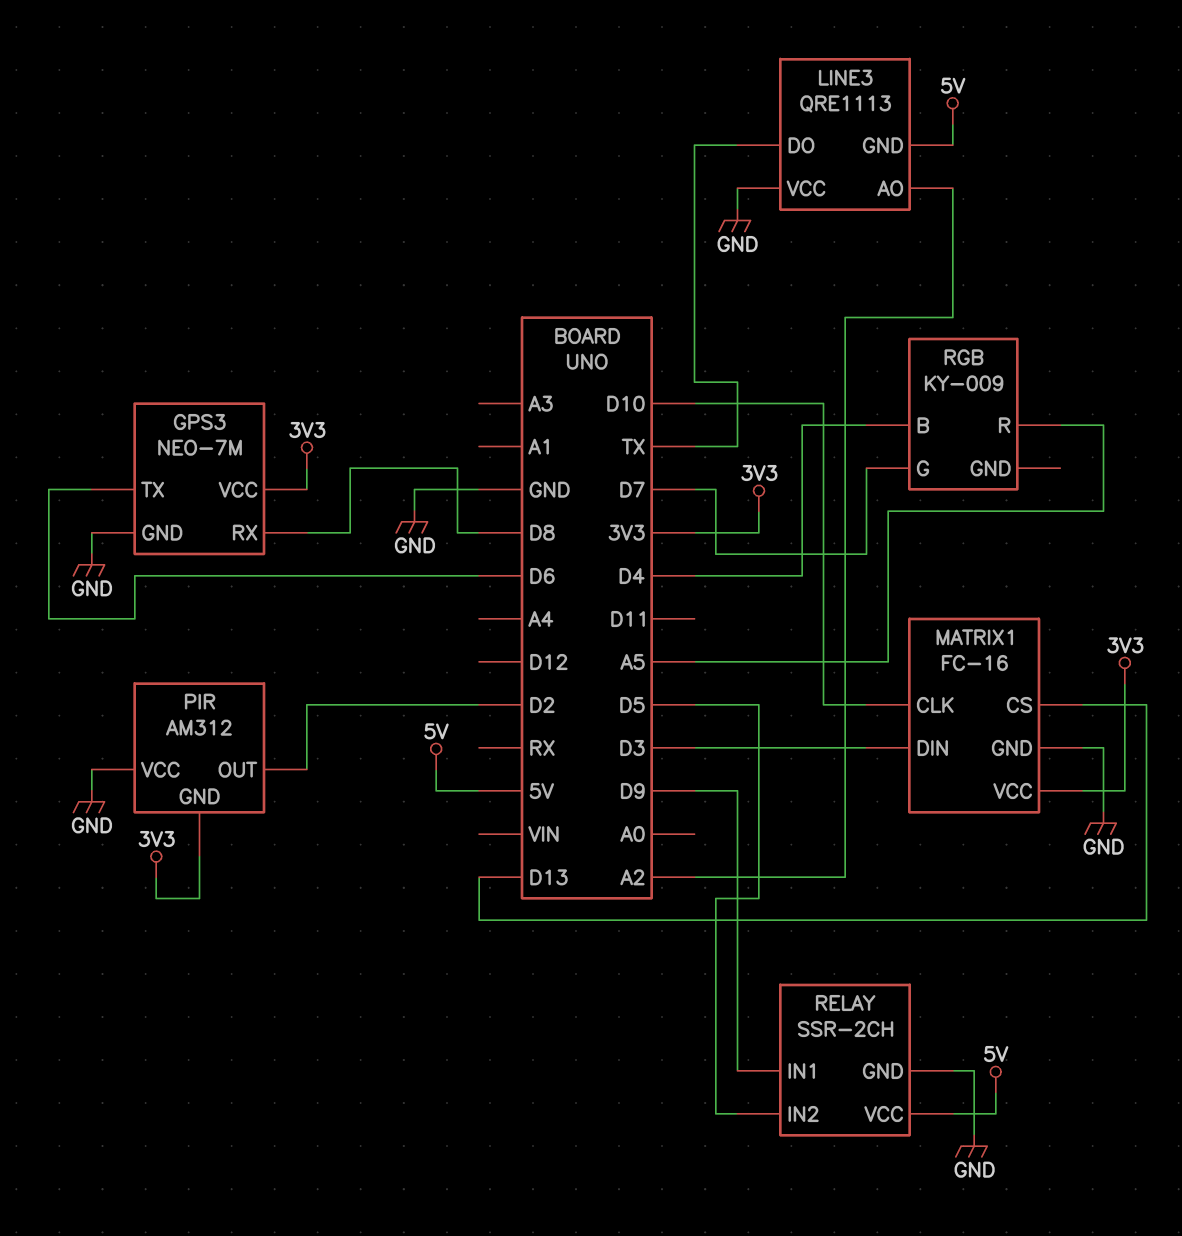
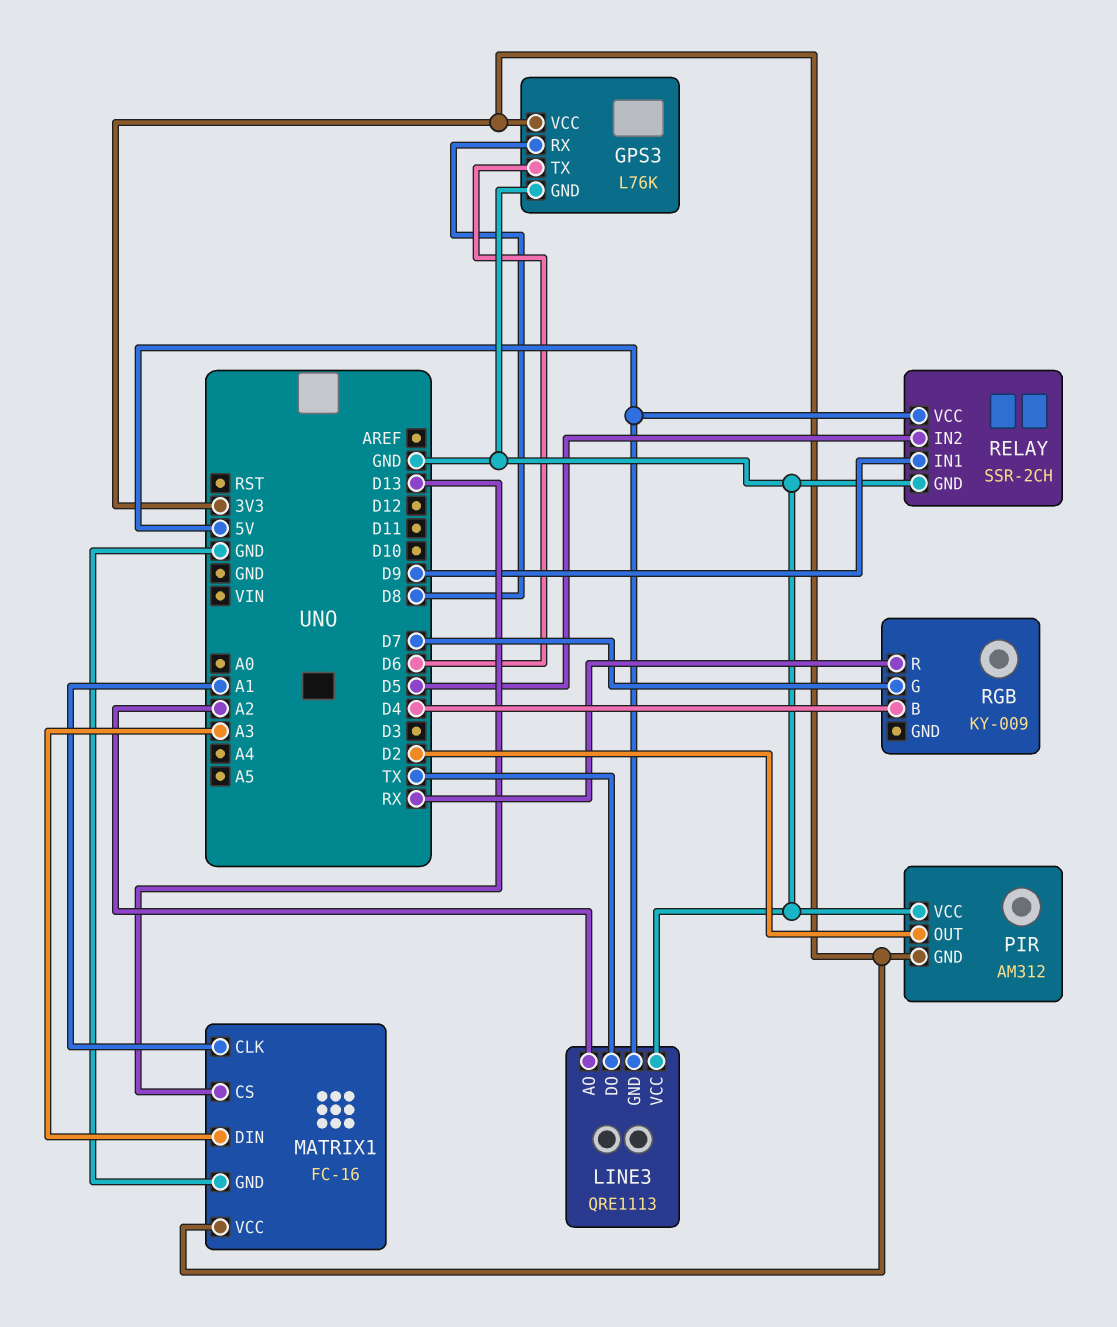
GPS3: NEO-7M -> L76K
MATRIX1 pin CLK: D10 -> A1
MATRIX1 pin DIN: D3 -> A3
RGB pin R: A5 -> RX

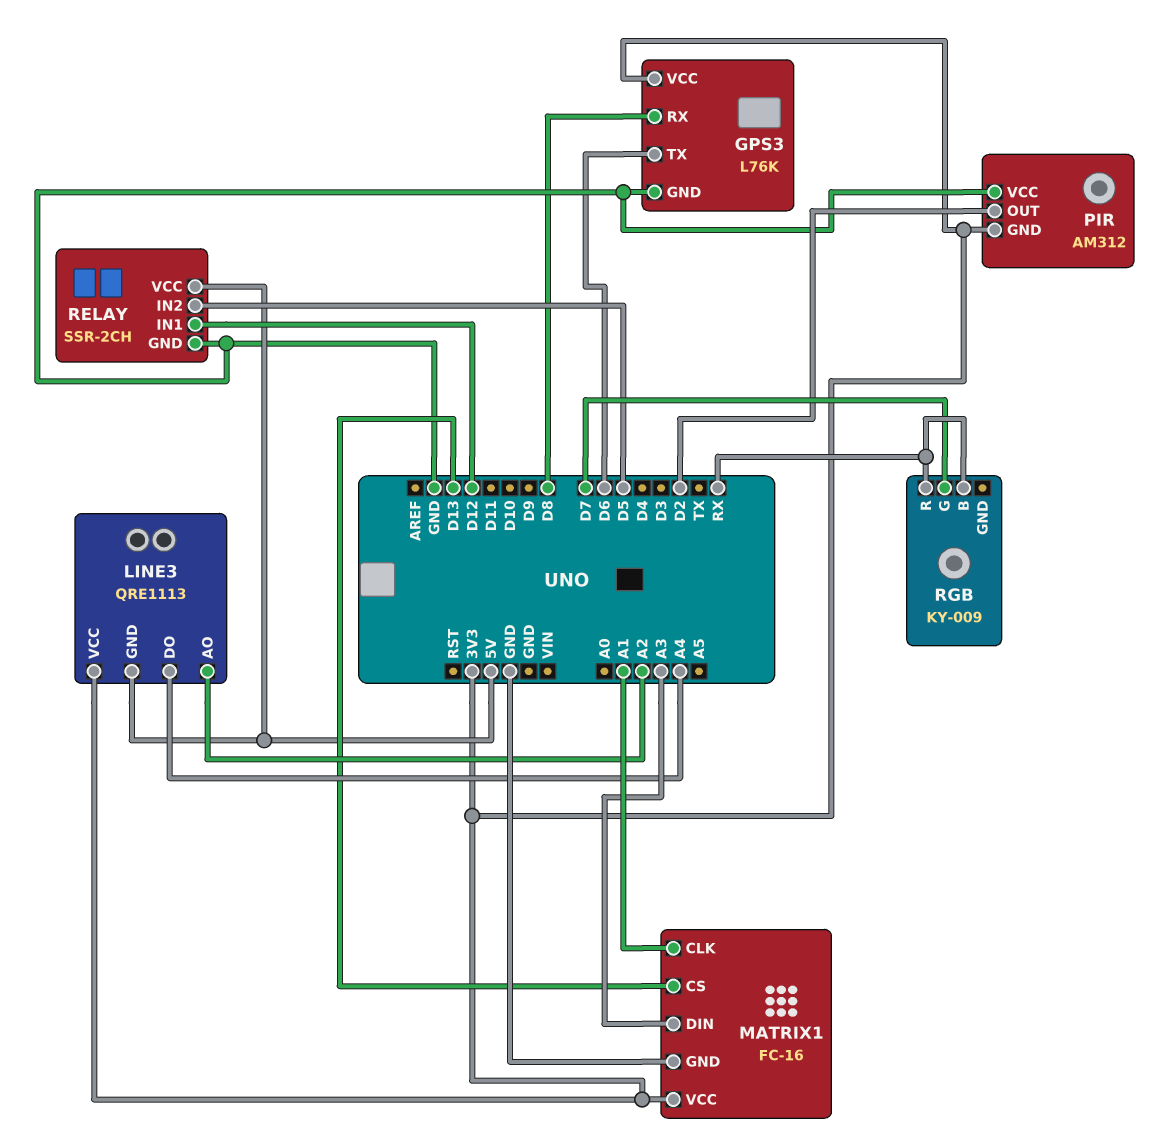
LINE3 pin DO: TX -> A4
LINE3 pin VCC: GND -> 3V3
RELAY pin IN1: D9 -> D12
RGB pin B: D4 -> RX

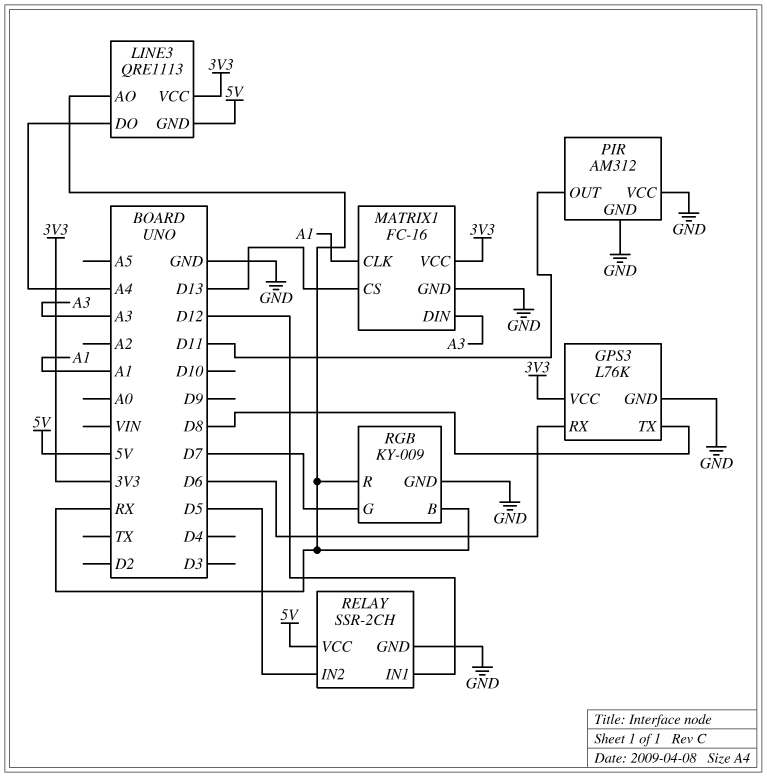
GPS3 pin RX: D8 -> D6
GPS3 pin TX: D6 -> D8
LINE3 pin AO: A2 -> RX
PIR pin GND: 3V3 -> GND
PIR pin OUT: D2 -> D11
RGB pin GND: none -> GND

